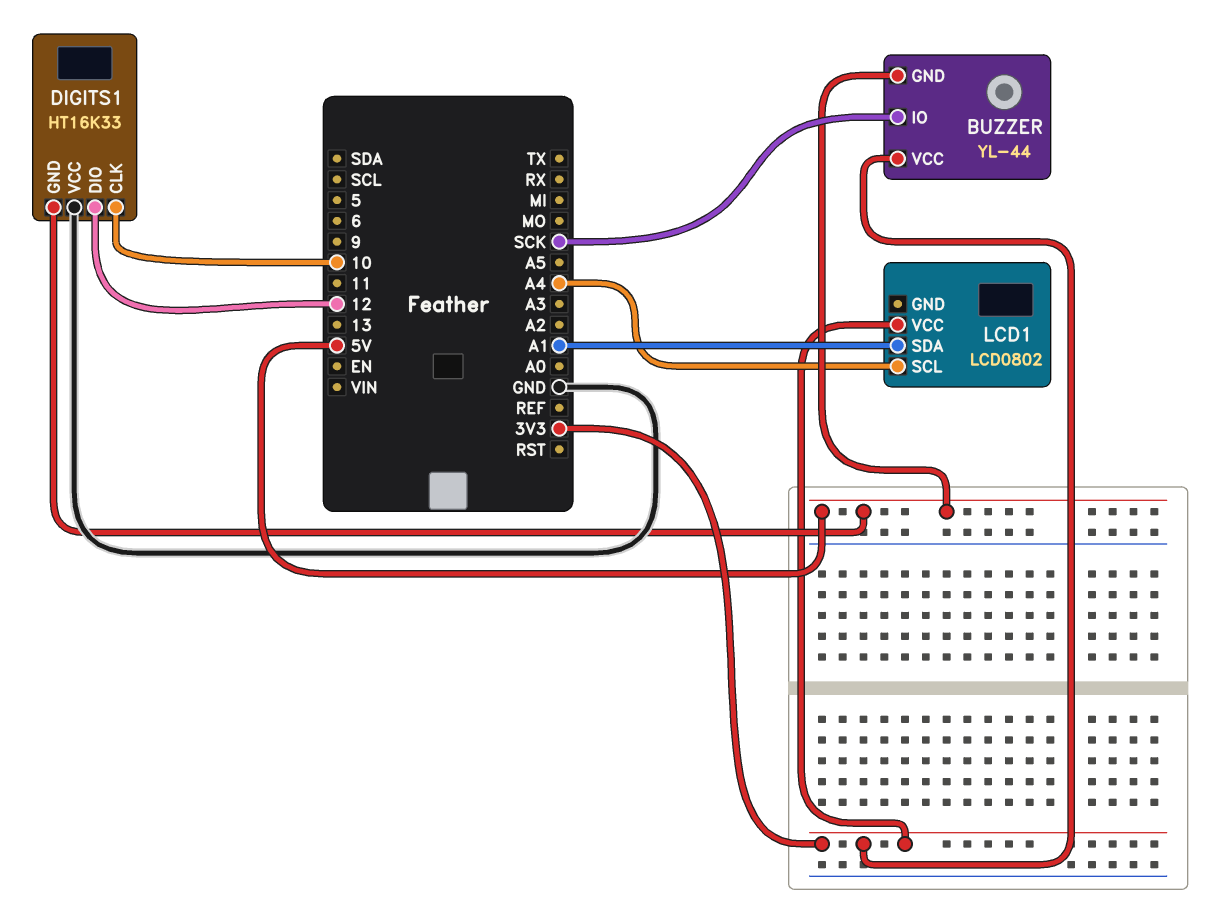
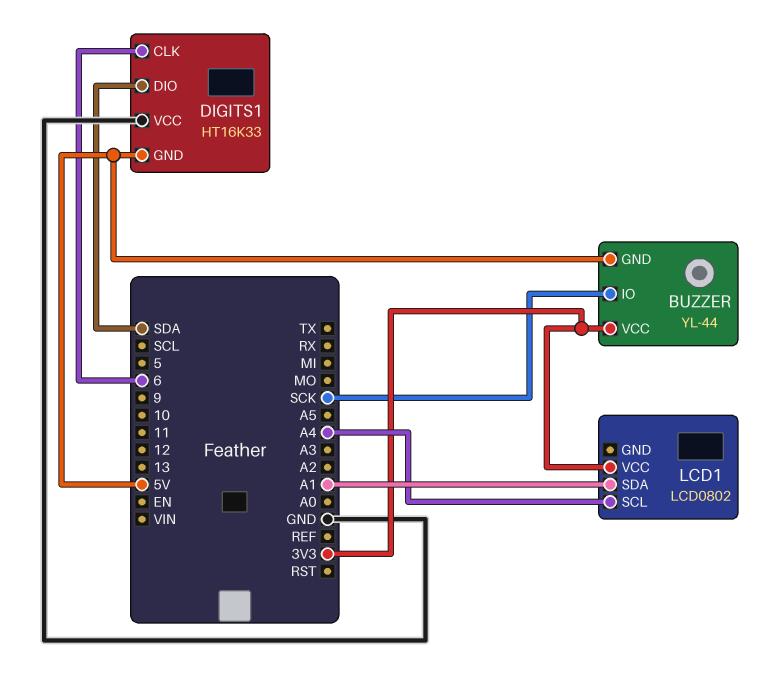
DIGITS1 pin CLK: 10 -> 6
DIGITS1 pin DIO: 12 -> SDA

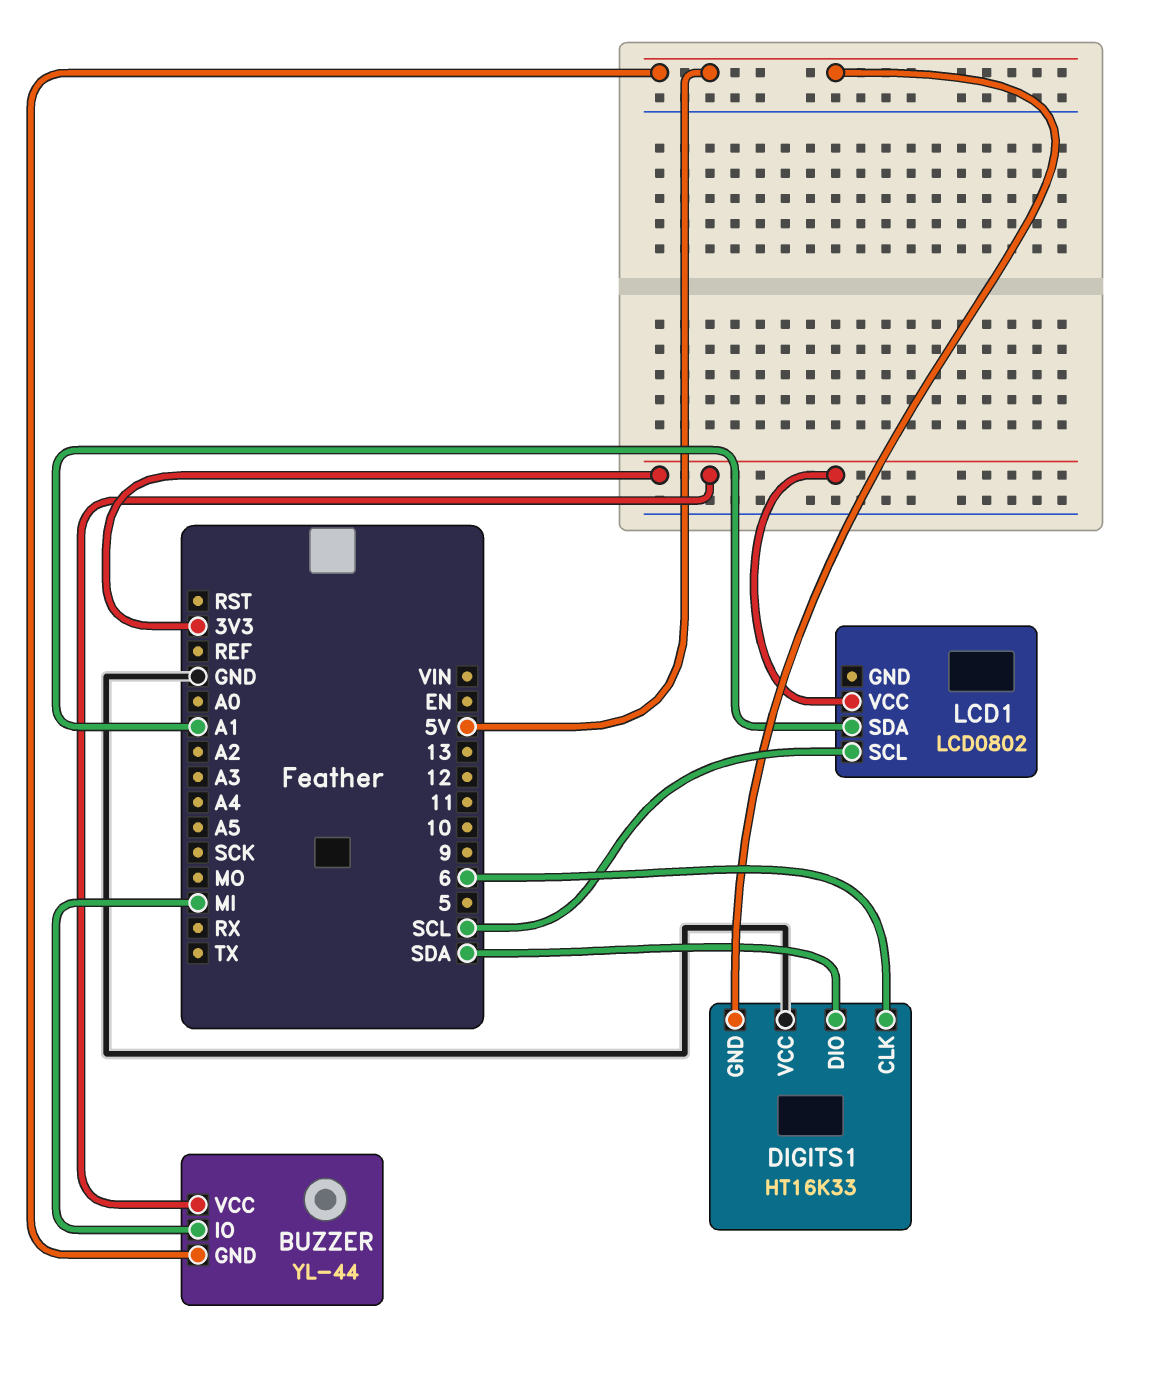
BUZZER pin IO: SCK -> MI
LCD1 pin SCL: A4 -> SCL

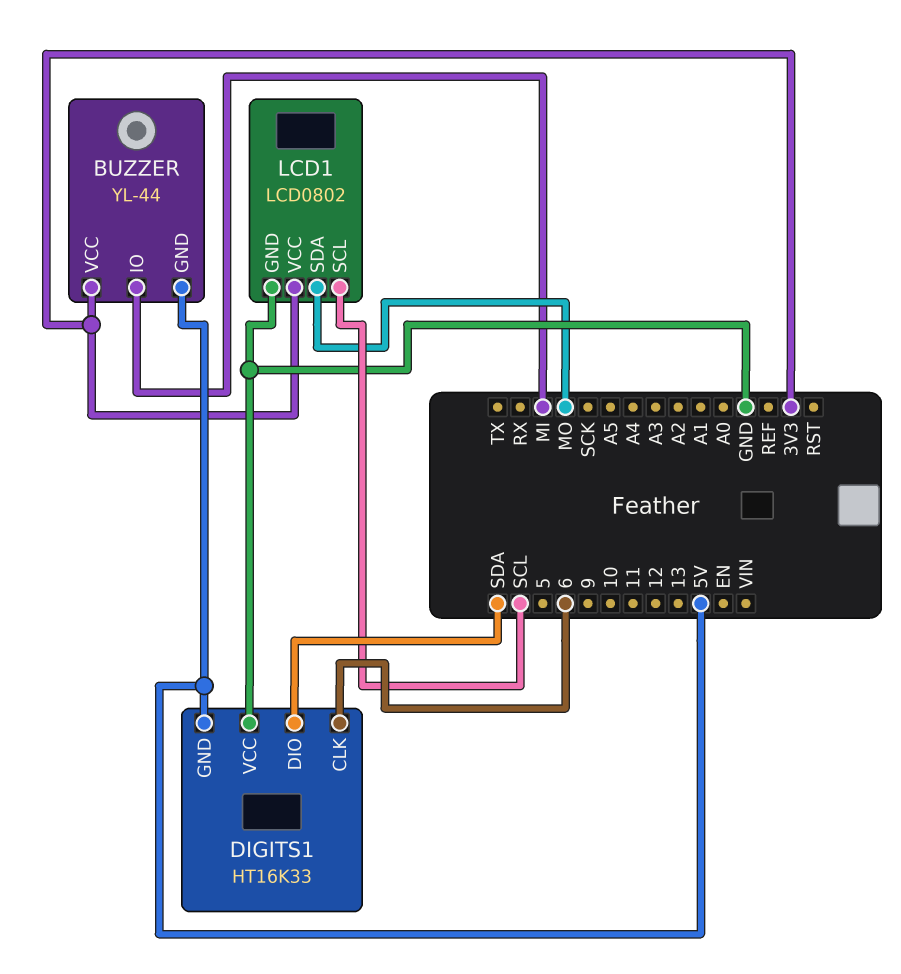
LCD1 pin GND: none -> GND
LCD1 pin SDA: A1 -> MO

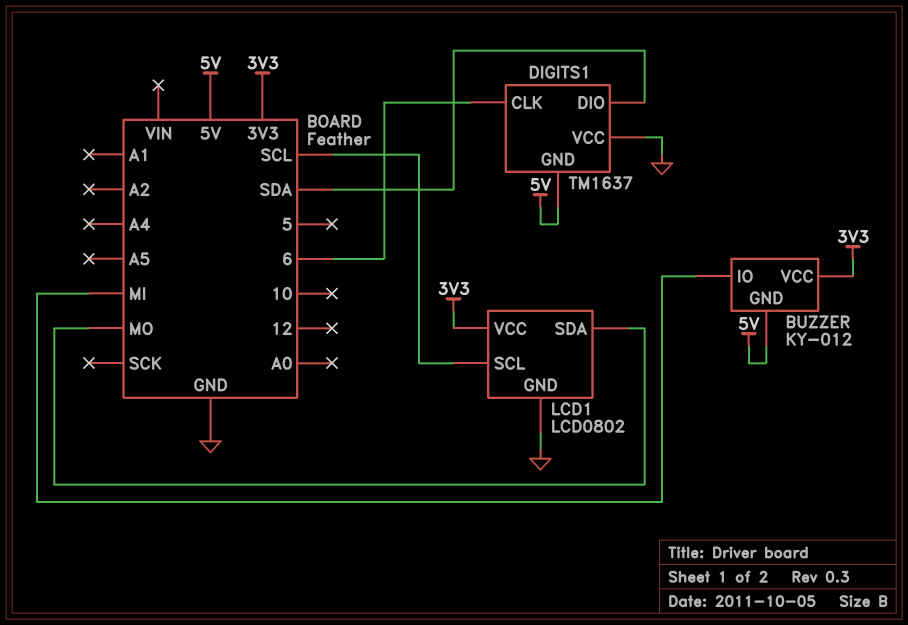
BUZZER: YL-44 -> KY-012
DIGITS1: HT16K33 -> TM1637

